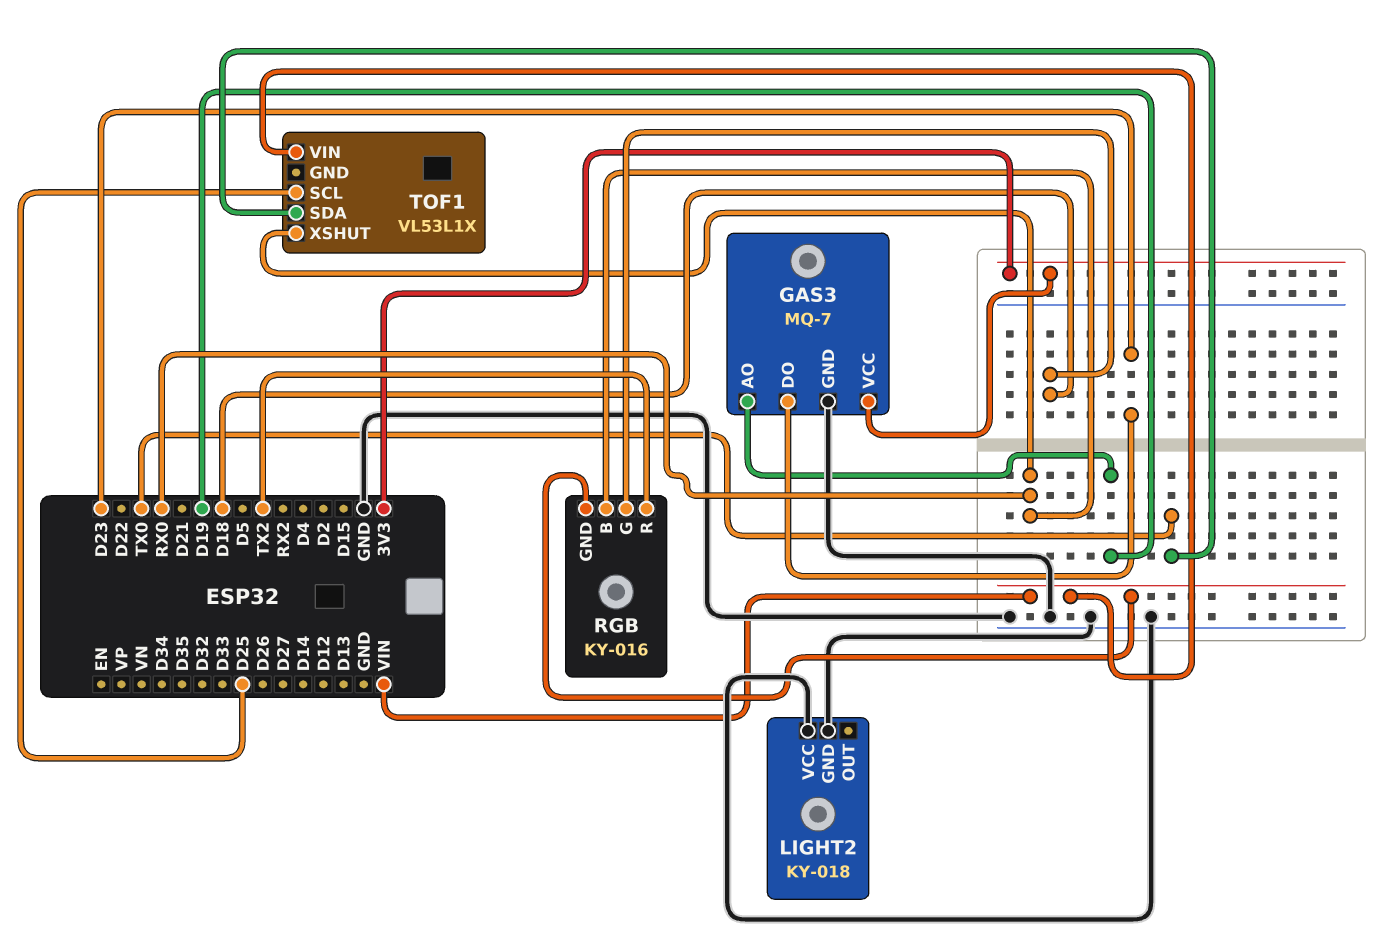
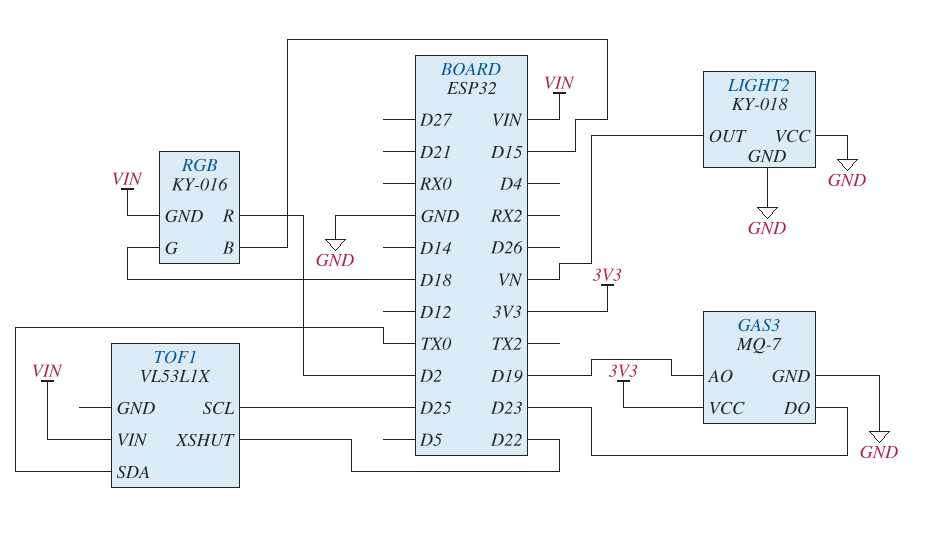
LIGHT2 pin OUT: none -> VN
RGB pin B: RX0 -> D15
RGB pin R: TX2 -> D2
TOF1 pin XSHUT: RX0 -> D22

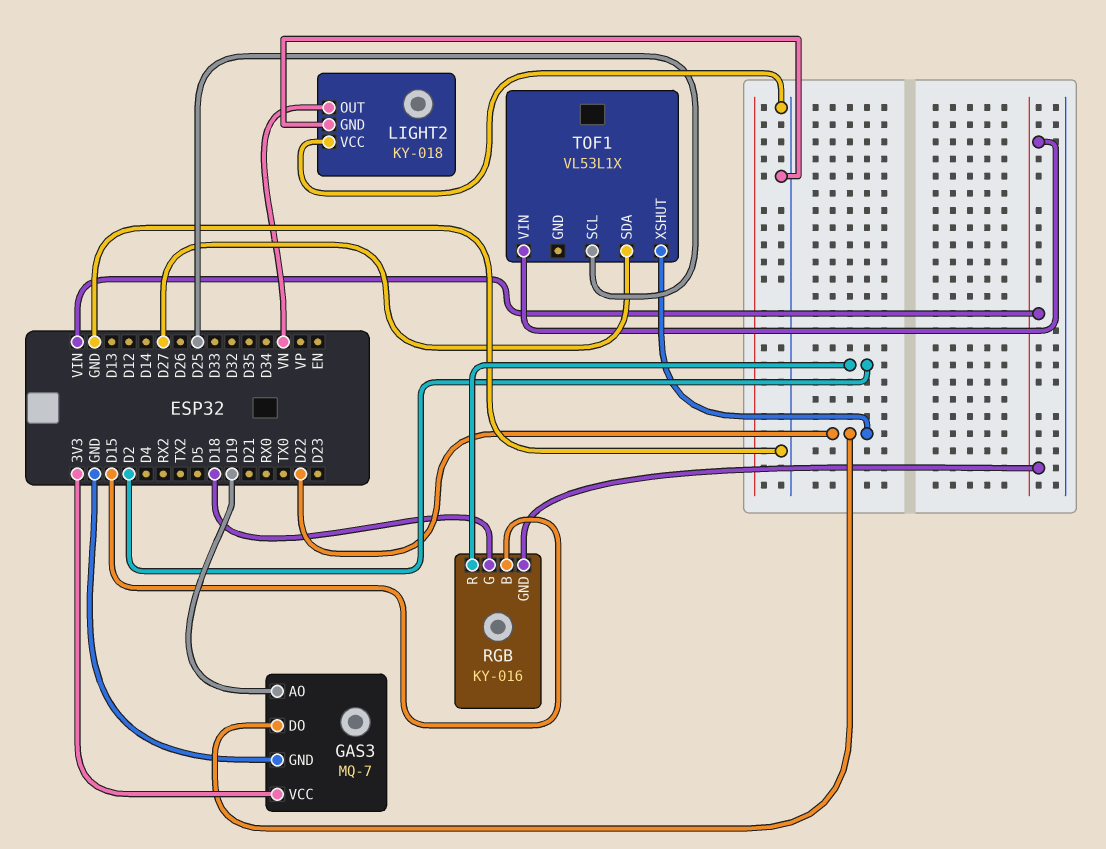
GAS3 pin DO: D23 -> D22
TOF1 pin SDA: TX0 -> D27

